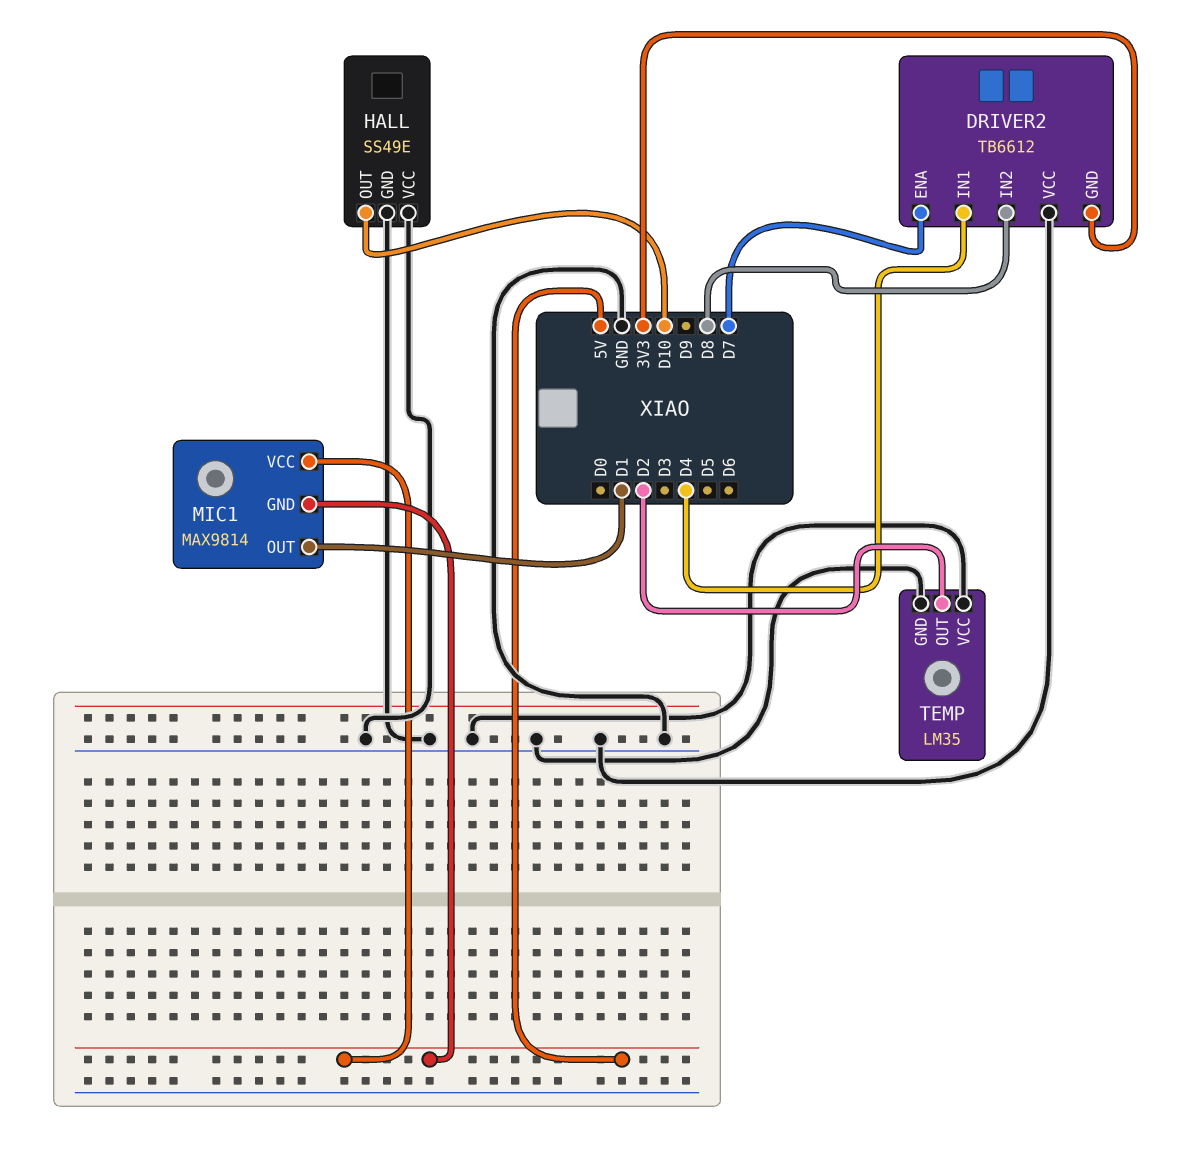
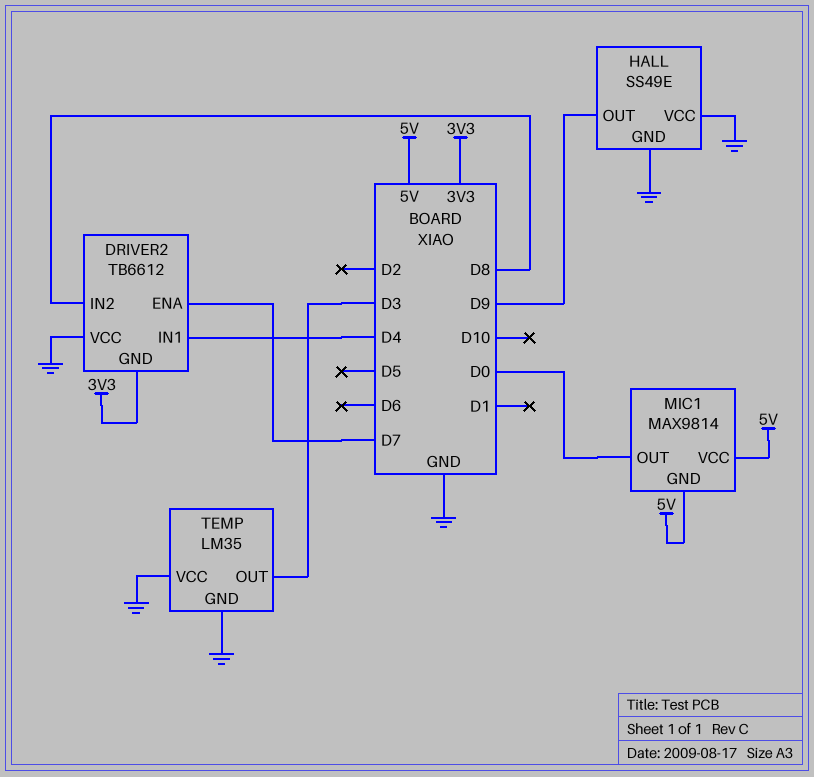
HALL pin OUT: D10 -> D9
MIC1 pin OUT: D1 -> D0
TEMP pin OUT: D2 -> D3

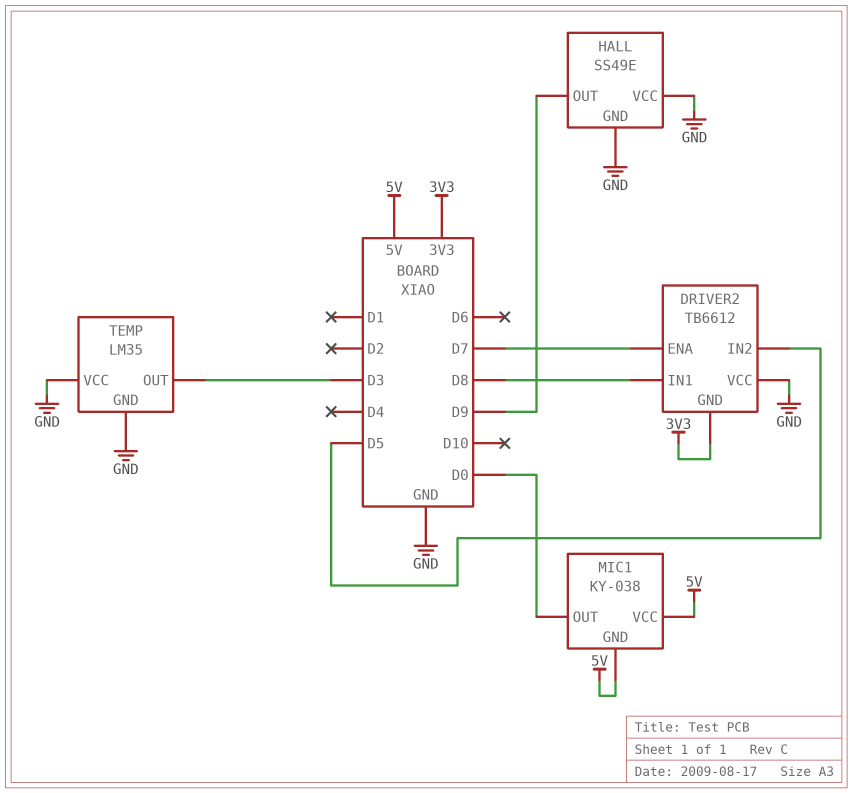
DRIVER2 pin IN1: D4 -> D8
DRIVER2 pin IN2: D8 -> D5
MIC1: MAX9814 -> KY-038

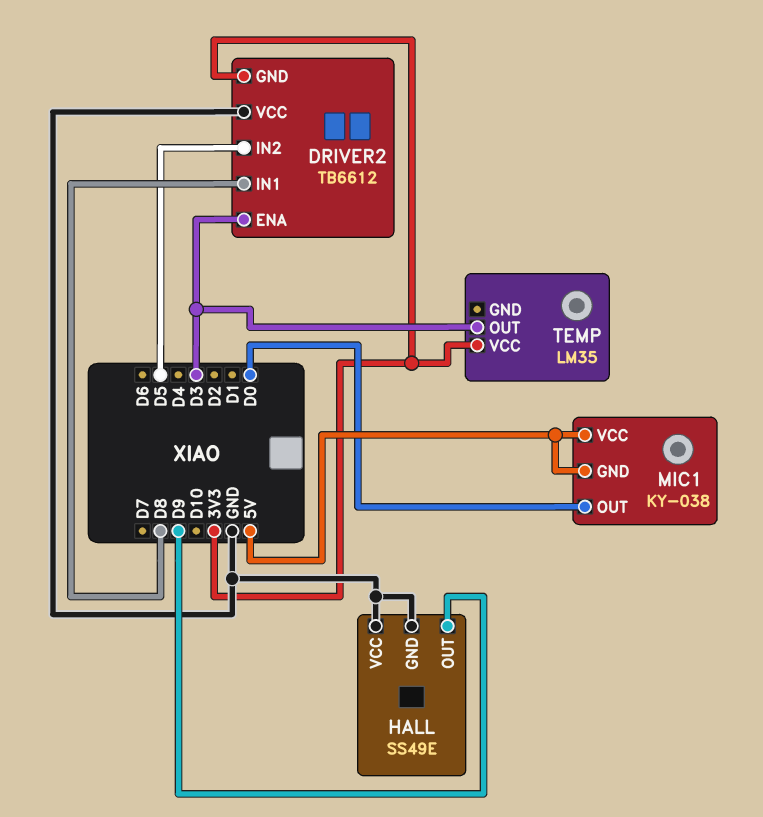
DRIVER2 pin ENA: D7 -> D3
TEMP pin GND: GND -> none
TEMP pin VCC: GND -> 3V3

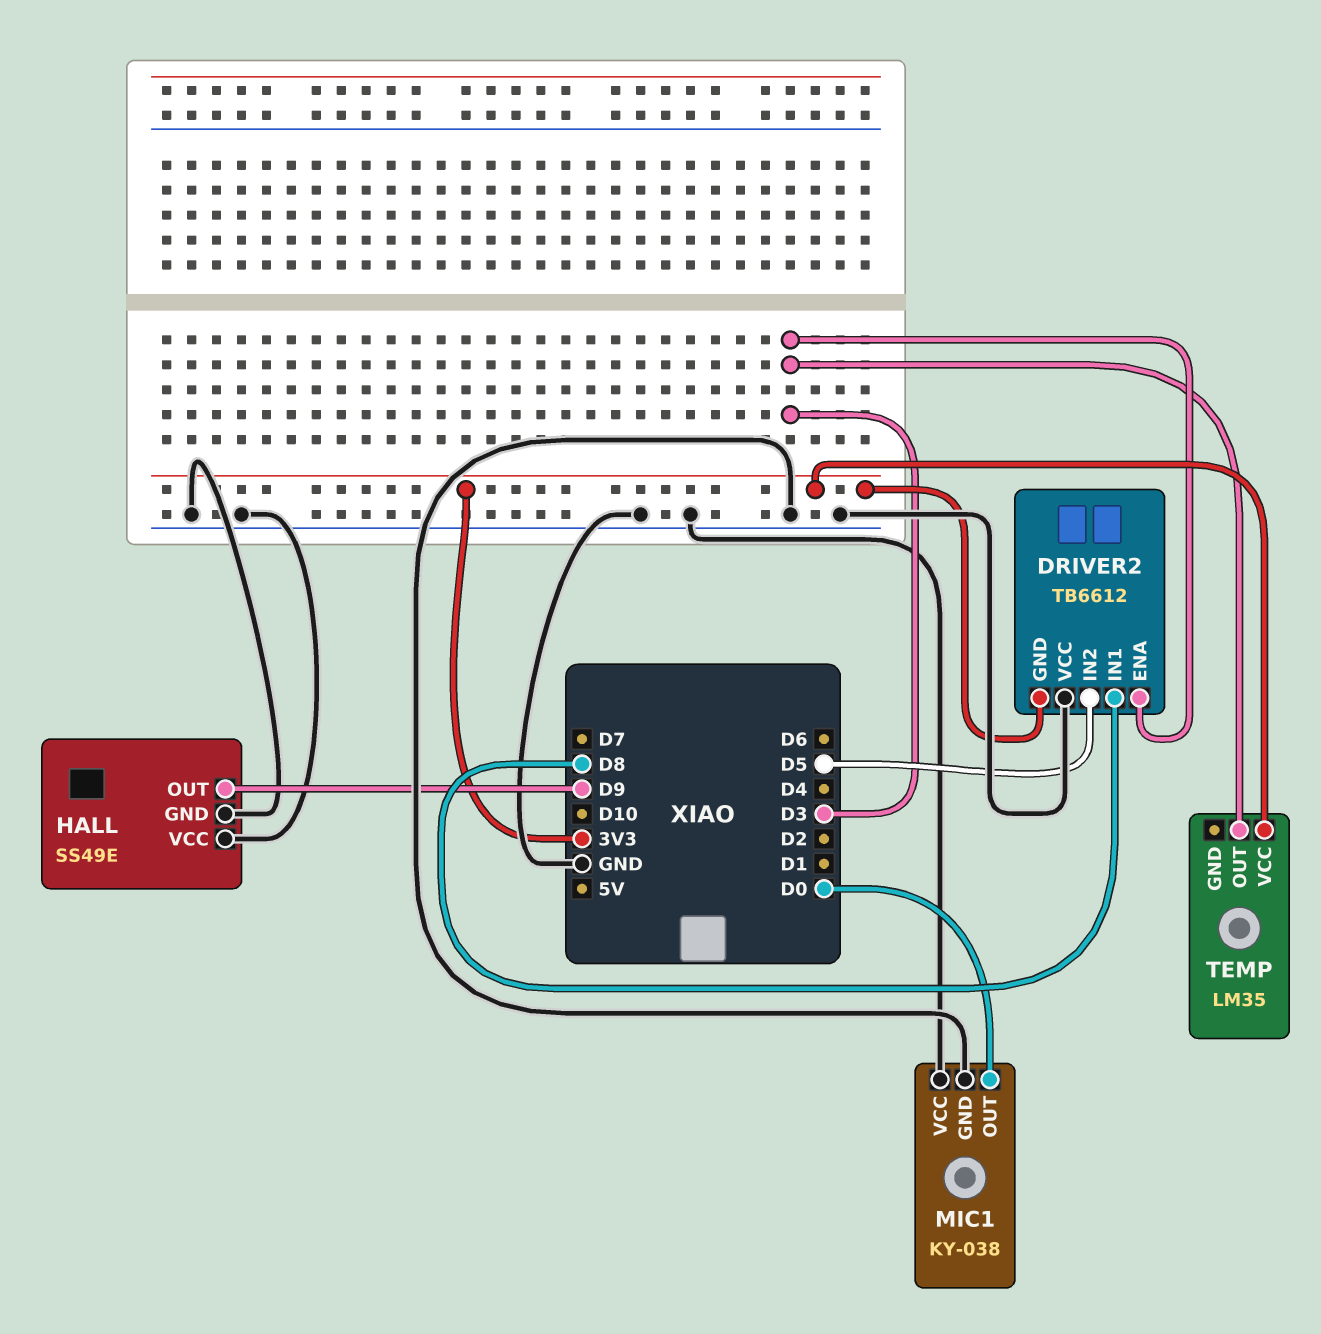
MIC1 pin GND: 5V -> GND
MIC1 pin VCC: 5V -> GND

